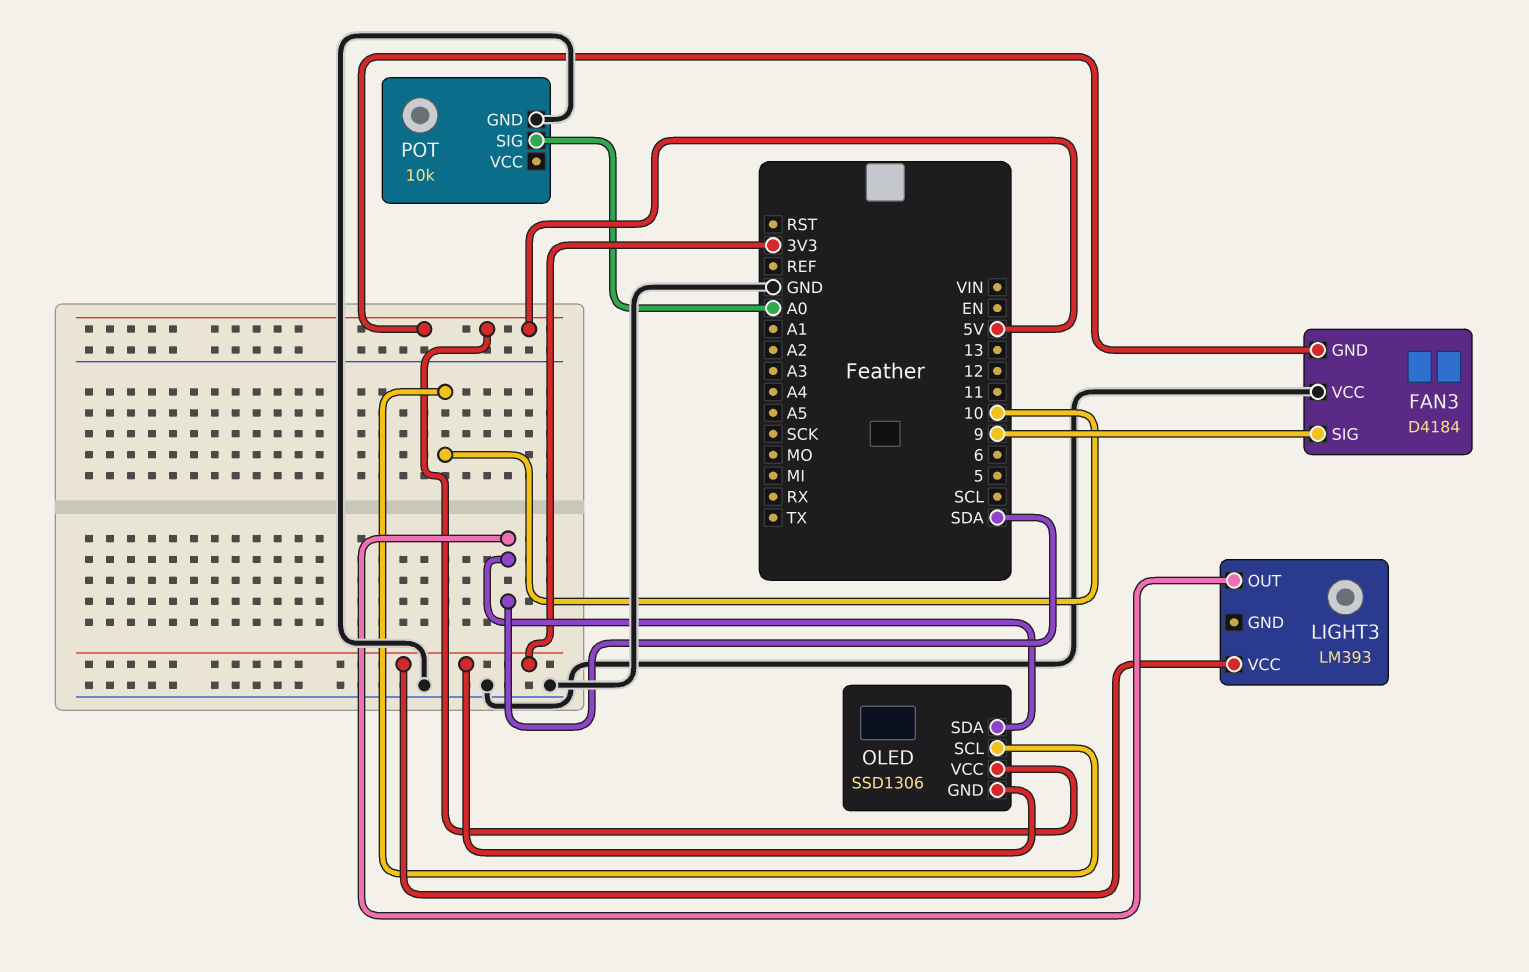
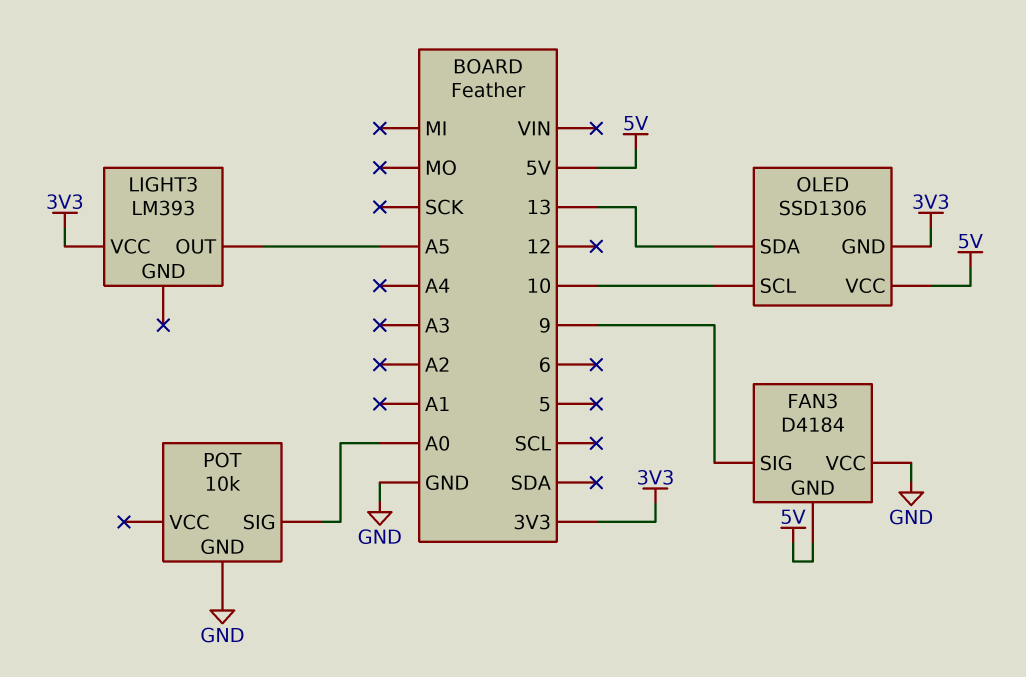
LIGHT3 pin OUT: SDA -> A5
OLED pin SDA: SDA -> 13

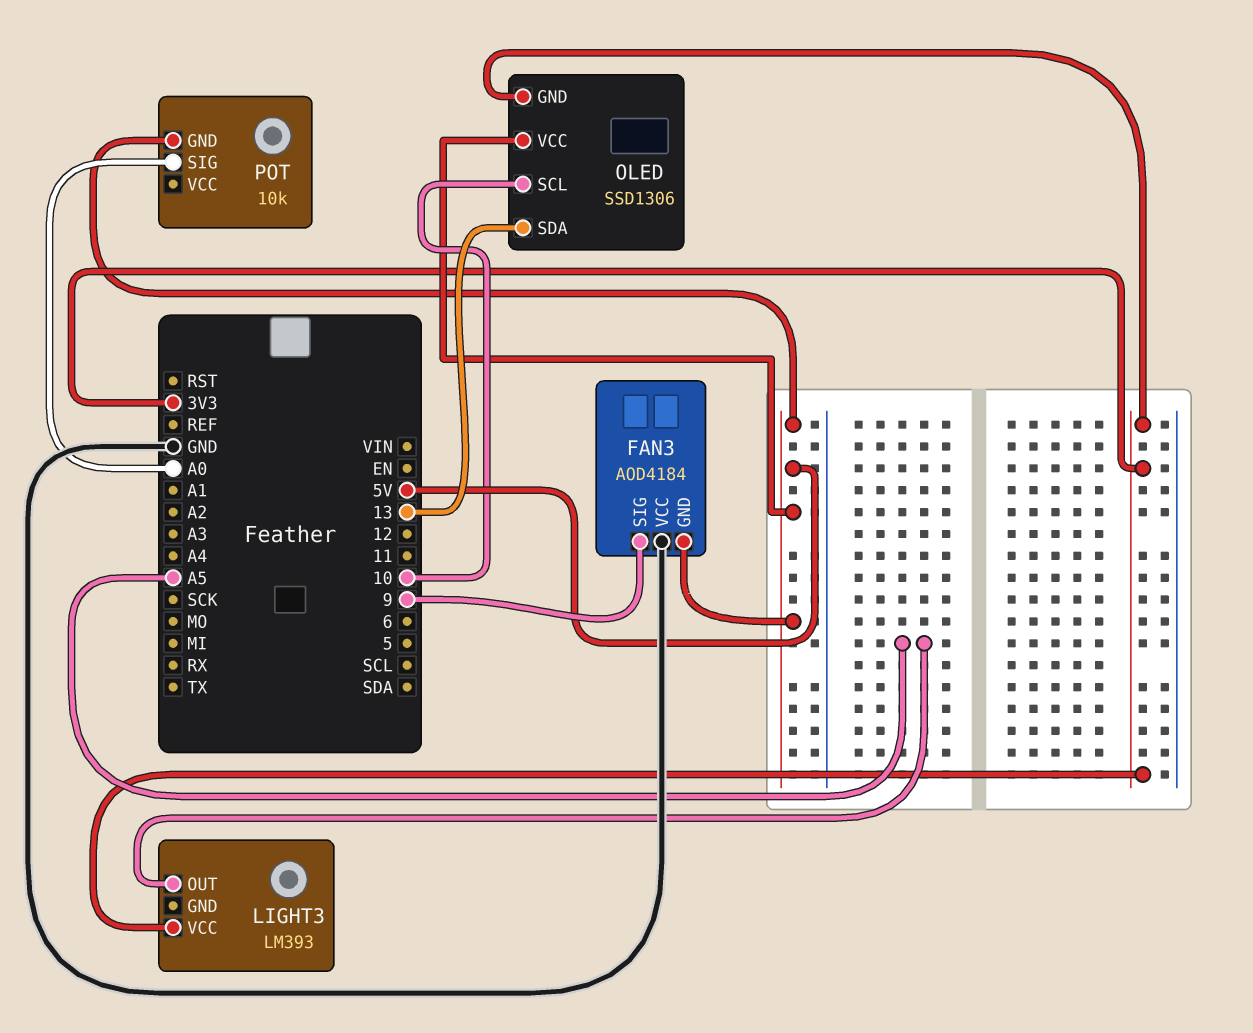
FAN3: D4184 -> AOD4184
POT pin GND: GND -> 5V

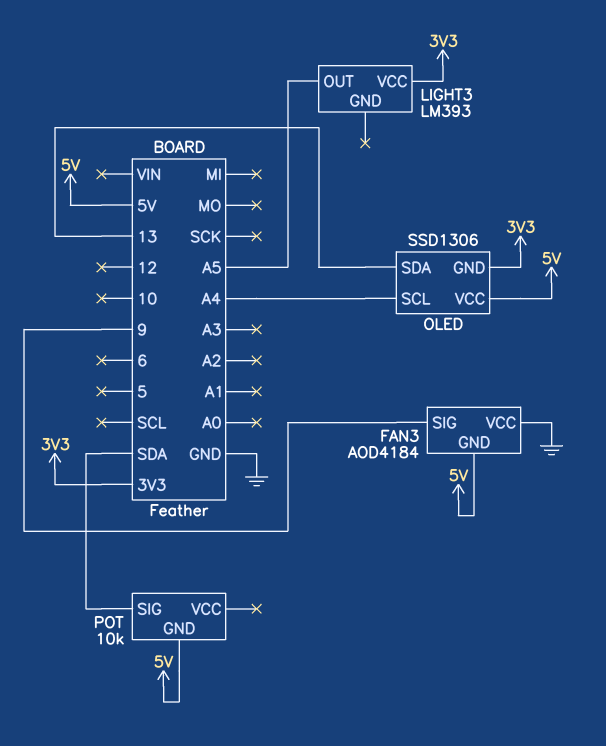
OLED pin SCL: 10 -> A4
POT pin SIG: A0 -> SDA

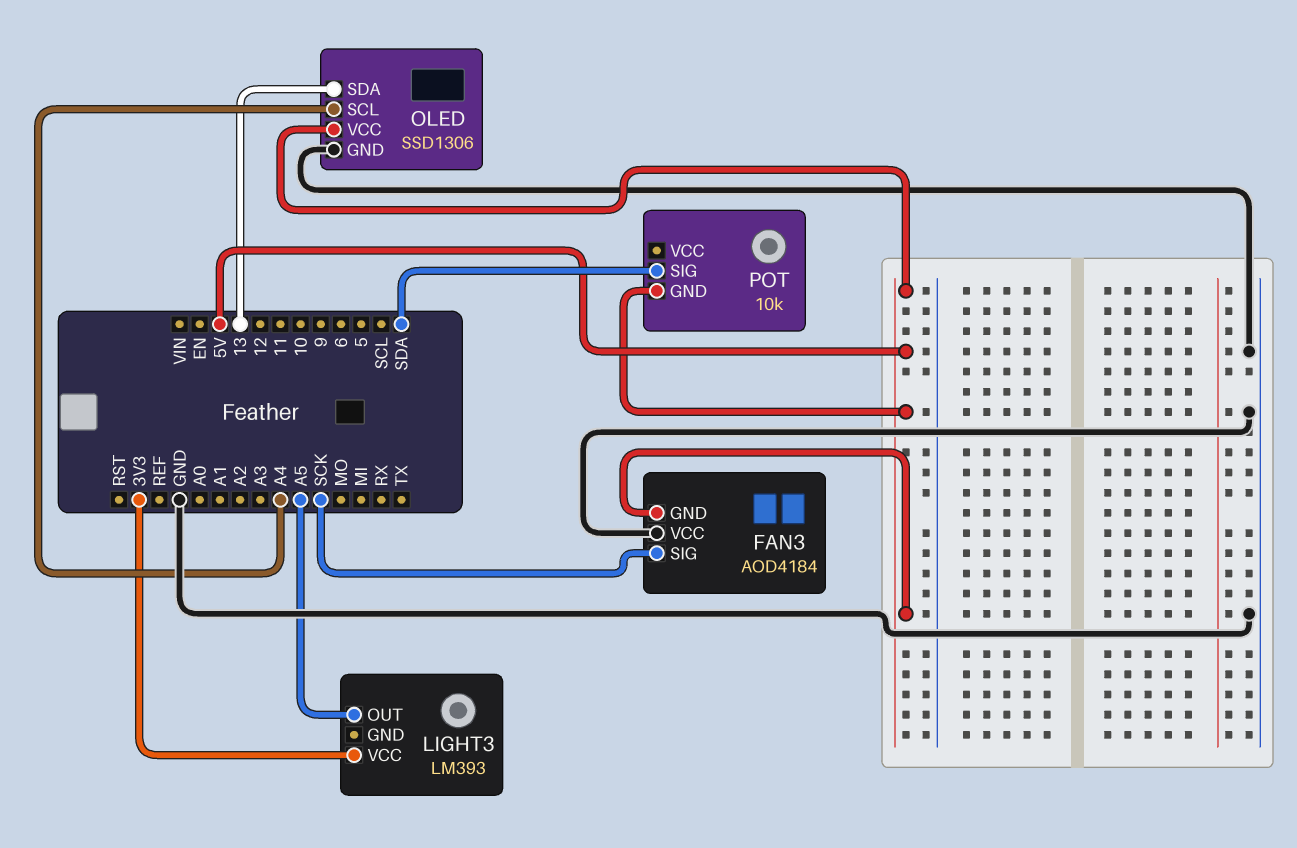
FAN3 pin SIG: 9 -> SCK
OLED pin GND: 3V3 -> GND

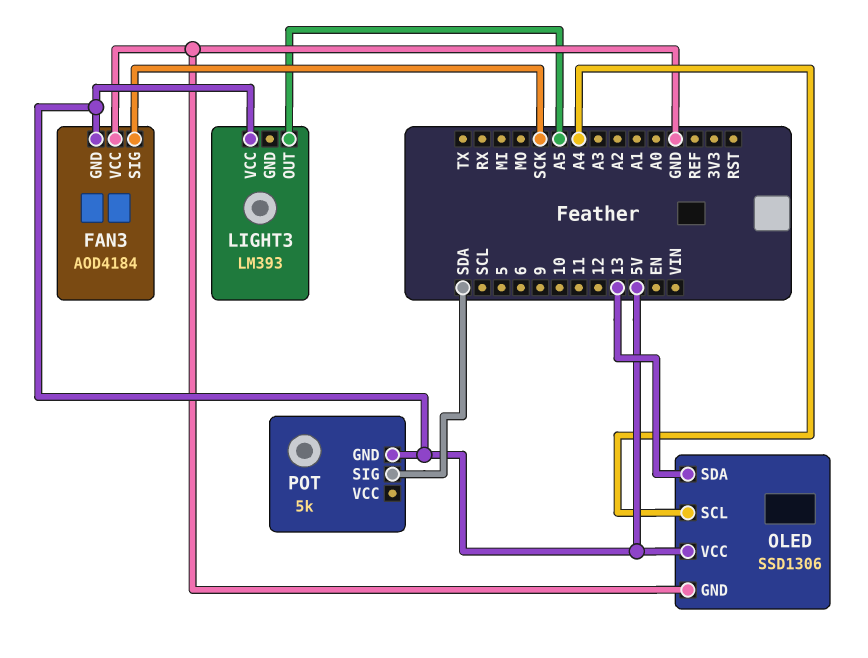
LIGHT3 pin VCC: 3V3 -> 5V
POT: 10k -> 5k

